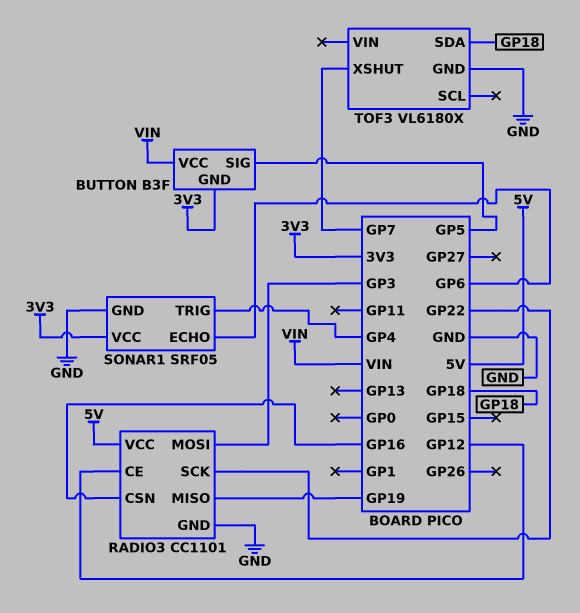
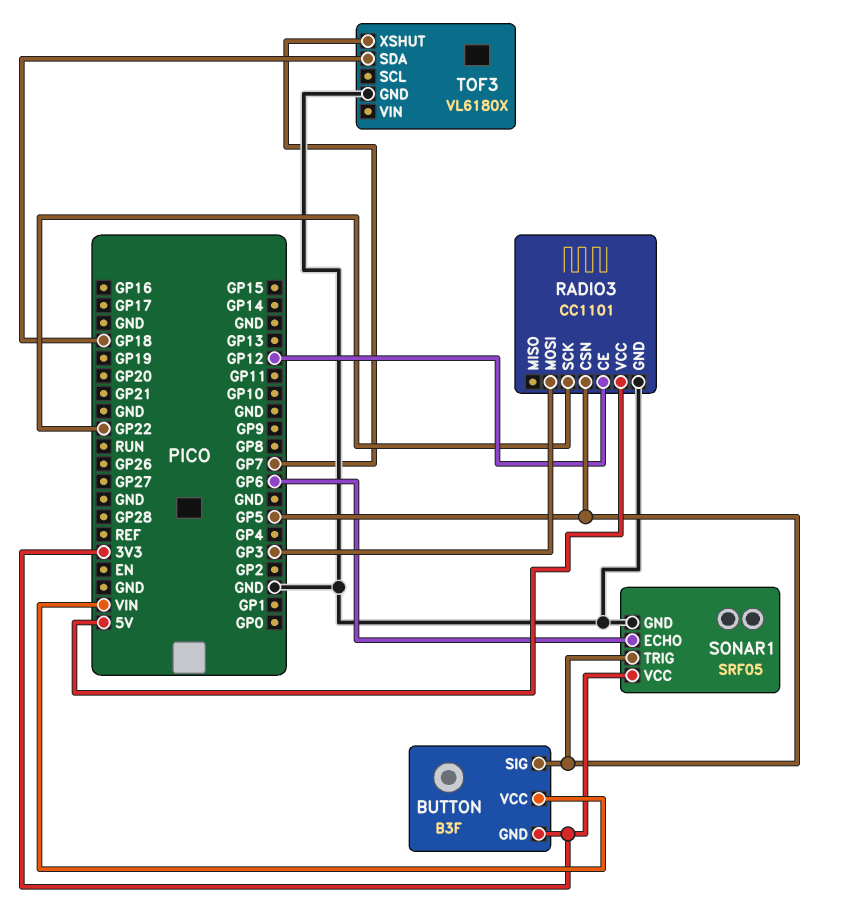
RADIO3 pin CSN: GP16 -> GP5
RADIO3 pin MISO: GP19 -> none
SONAR1 pin TRIG: GP4 -> GP5

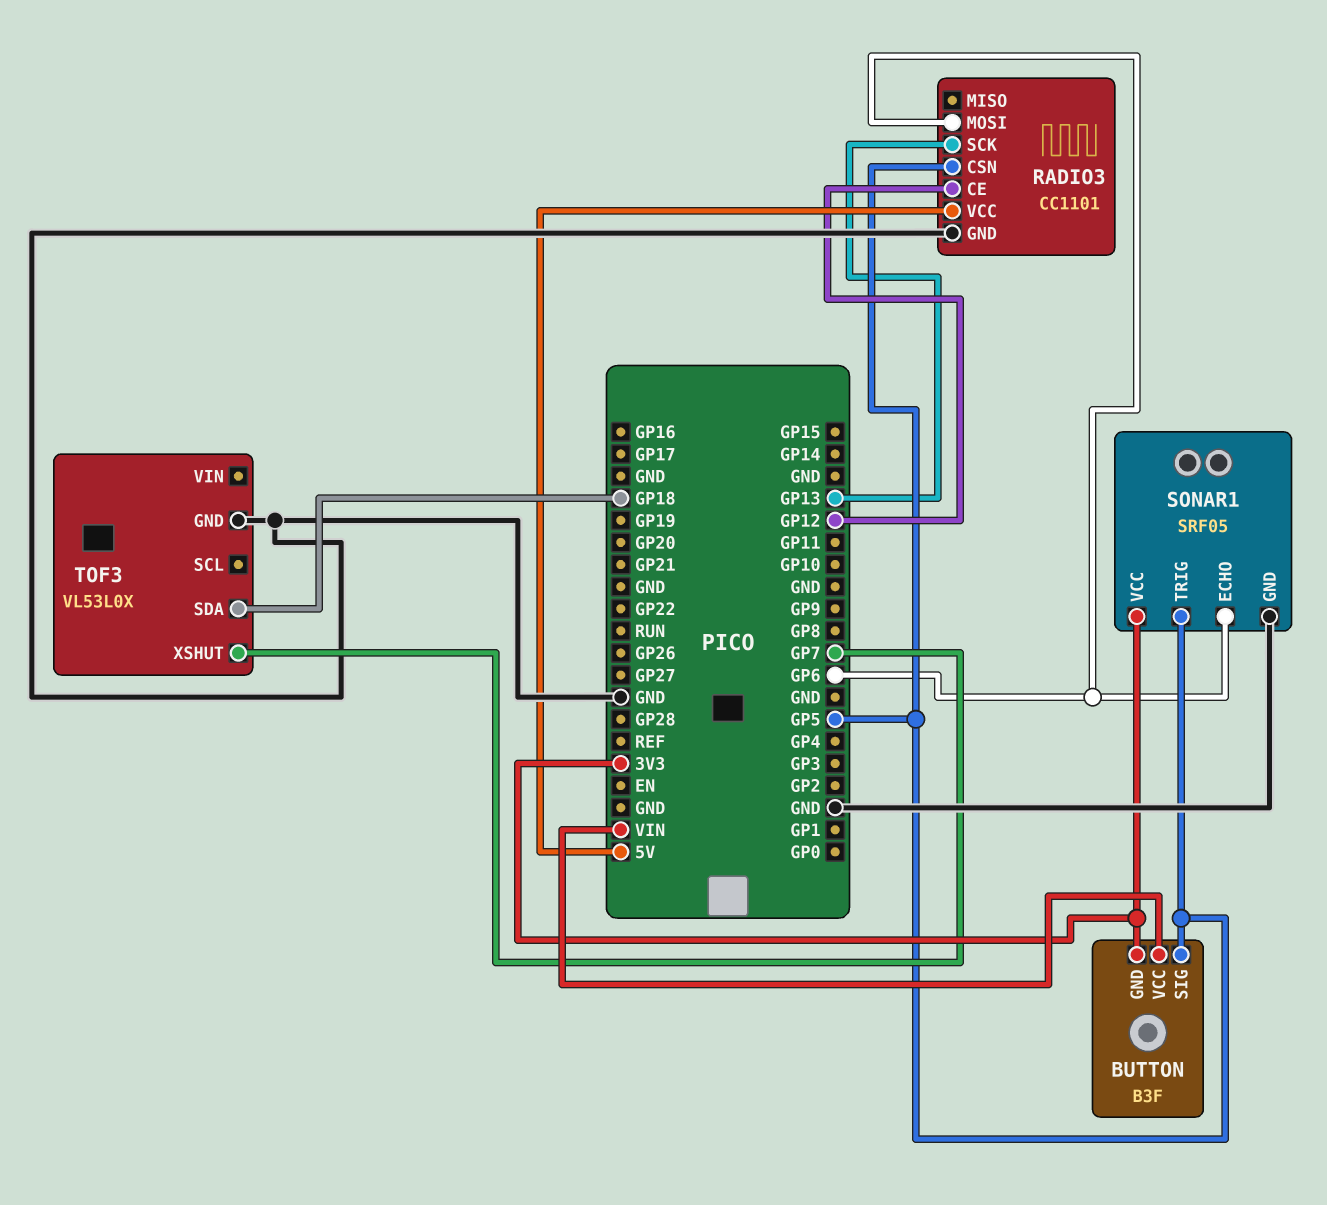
RADIO3 pin MOSI: GP3 -> GP6
RADIO3 pin SCK: GP22 -> GP13
TOF3: VL6180X -> VL53L0X

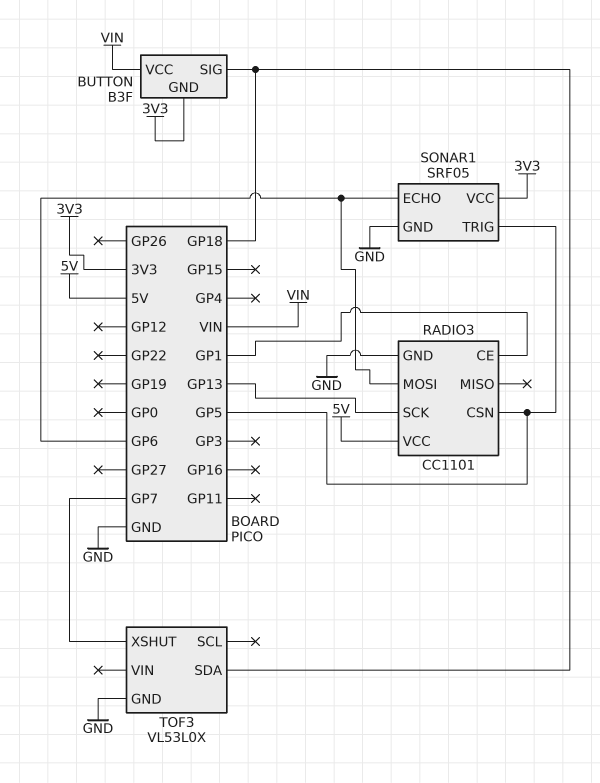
BUTTON pin SIG: GP5 -> GP18
RADIO3 pin CE: GP12 -> GP1

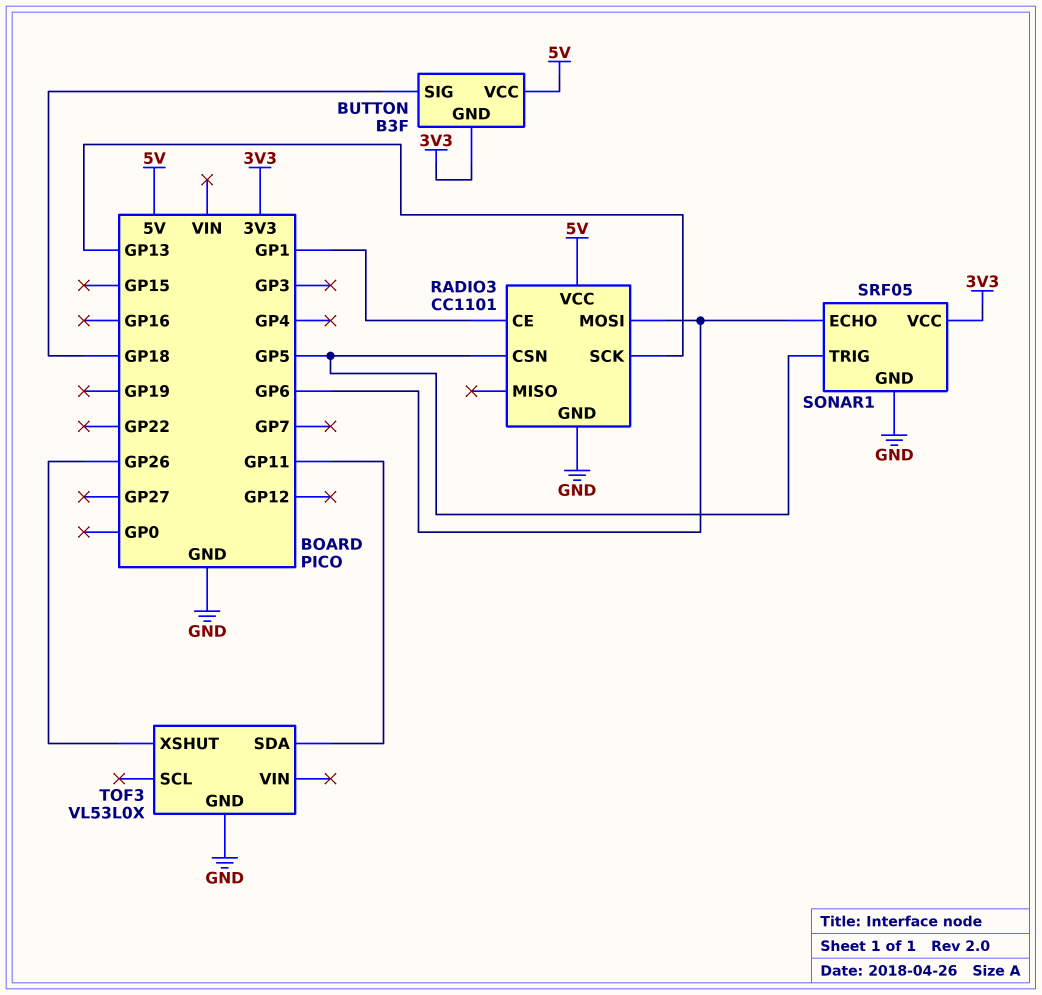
BUTTON pin VCC: VIN -> 5V
TOF3 pin SDA: GP18 -> GP11
TOF3 pin XSHUT: GP7 -> GP26

